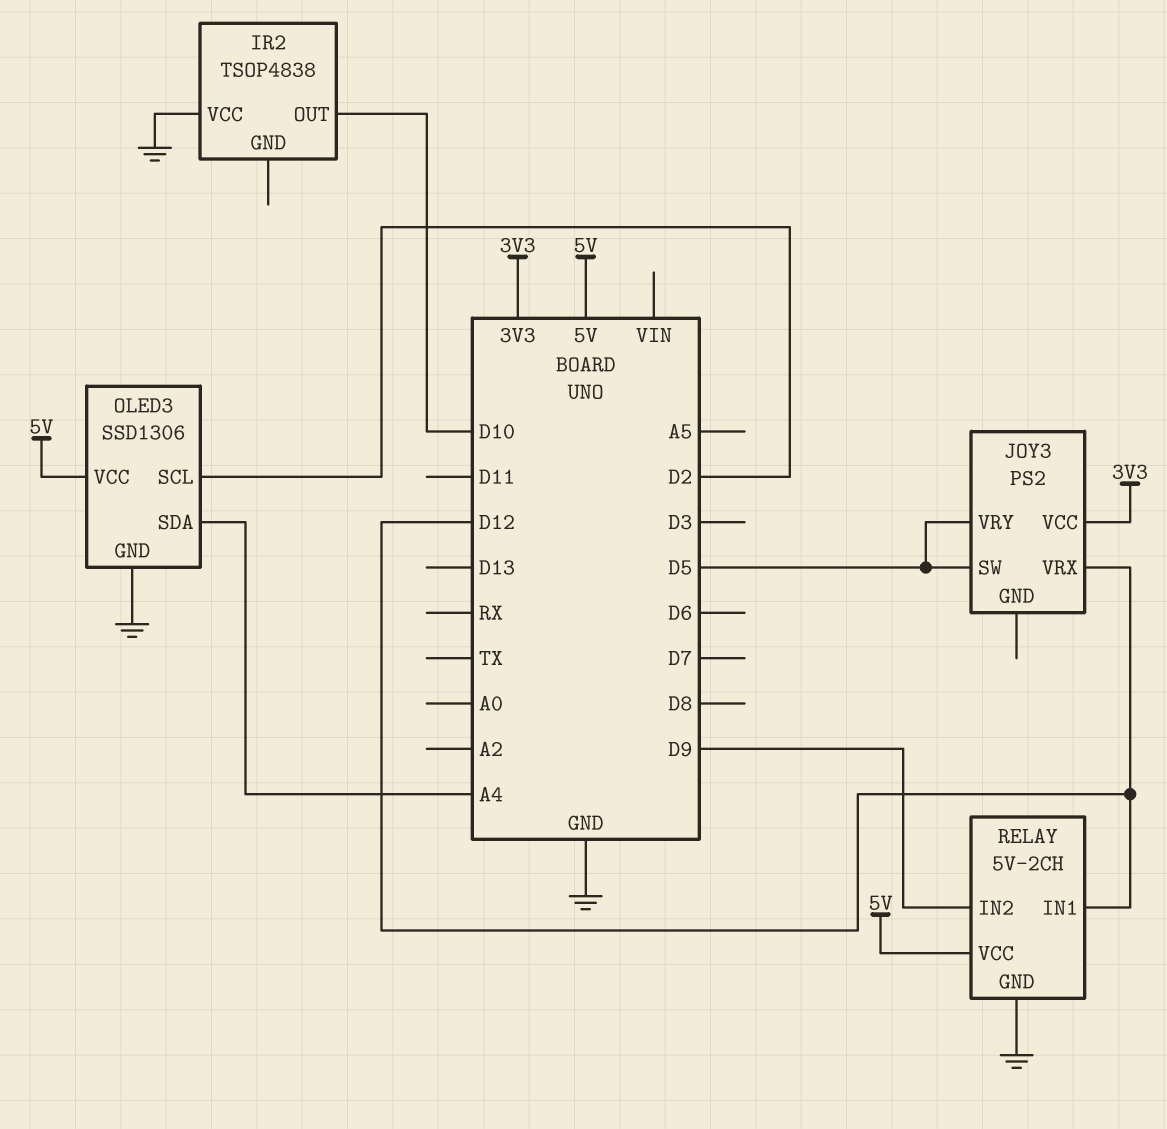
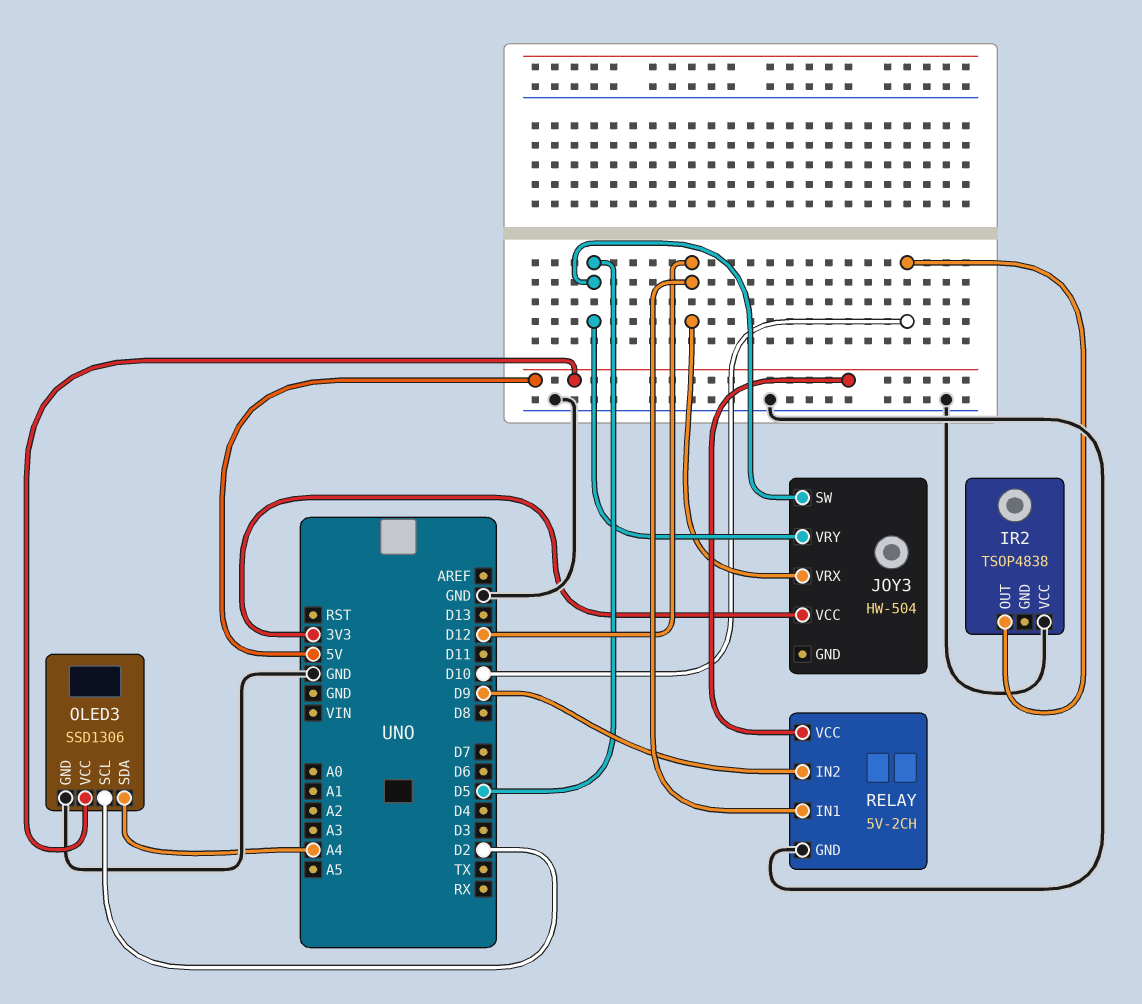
JOY3: PS2 -> HW-504

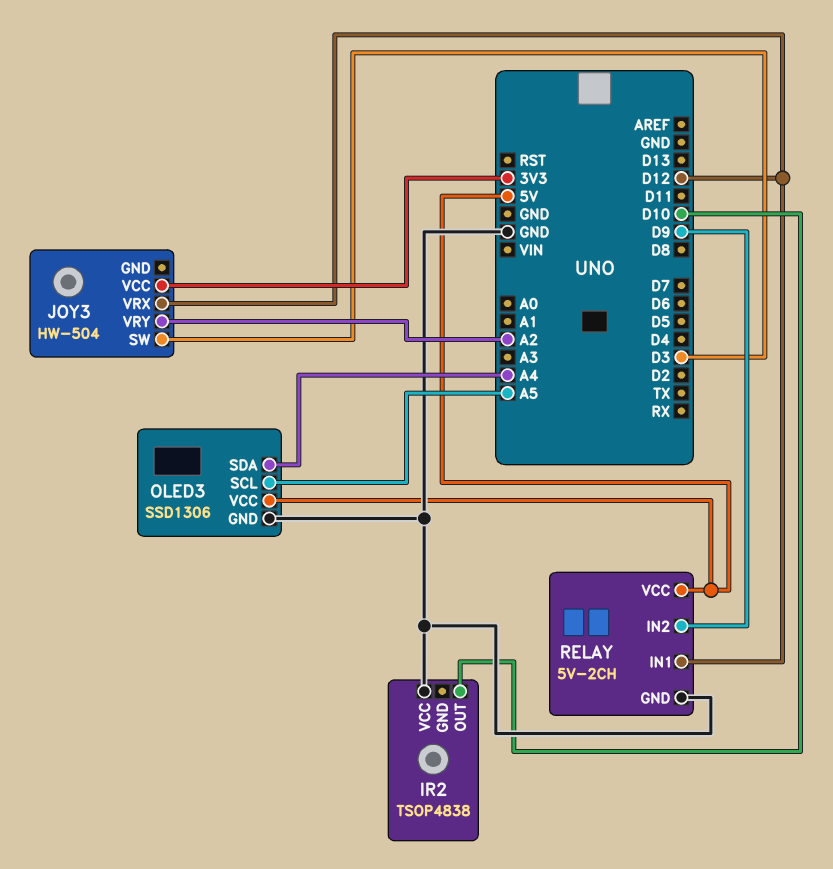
JOY3 pin SW: D5 -> D3
JOY3 pin VRY: D5 -> A2
OLED3 pin SCL: D2 -> A5

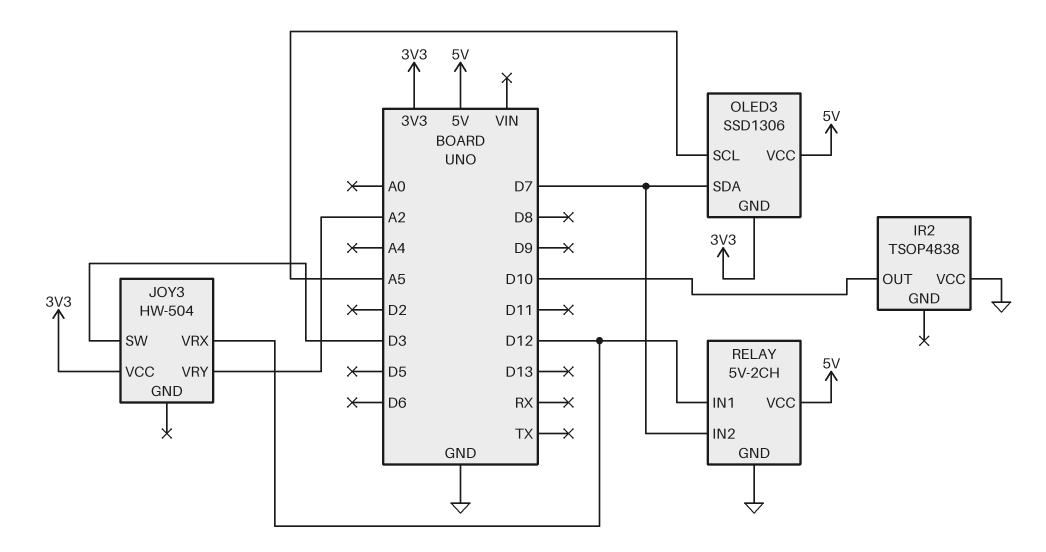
OLED3 pin GND: GND -> 3V3
OLED3 pin SDA: A4 -> D7
RELAY pin IN2: D9 -> D7

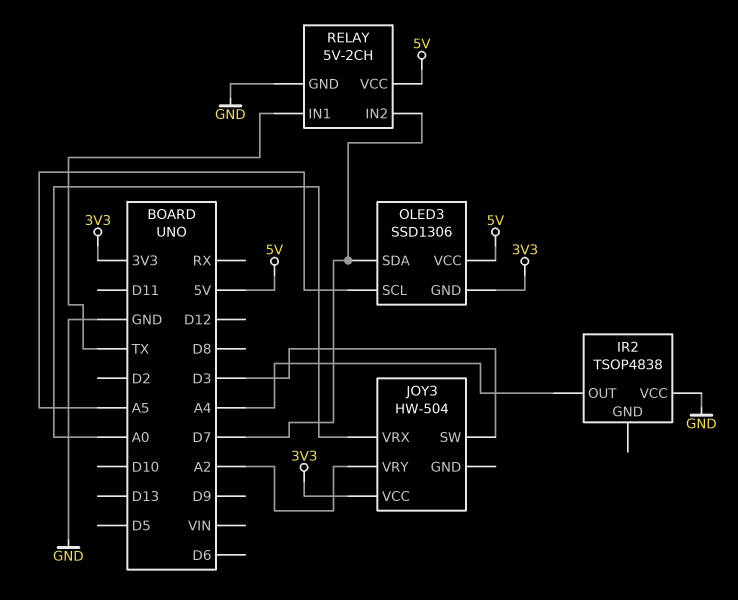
IR2 pin OUT: D10 -> A4
JOY3 pin VRX: D12 -> A0
RELAY pin IN1: D12 -> TX

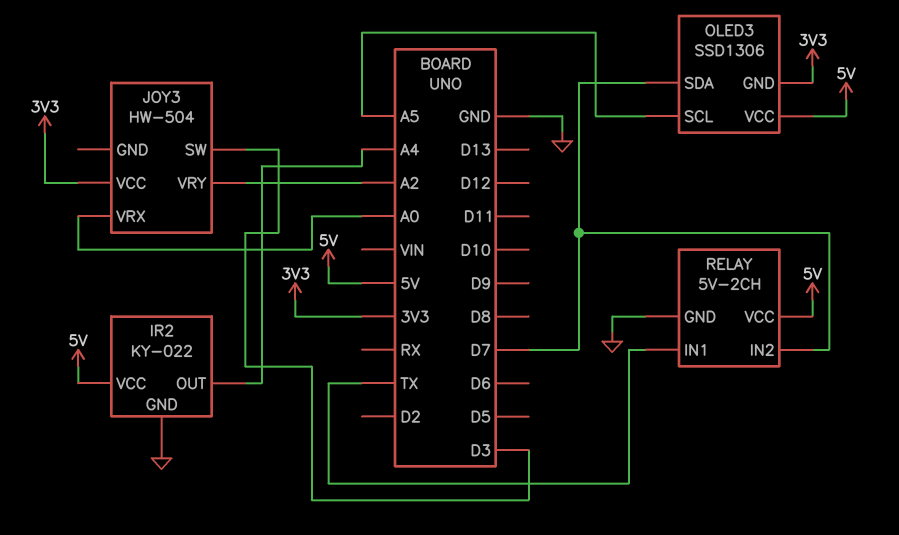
IR2: TSOP4838 -> KY-022
IR2 pin GND: none -> GND
IR2 pin VCC: GND -> 5V

